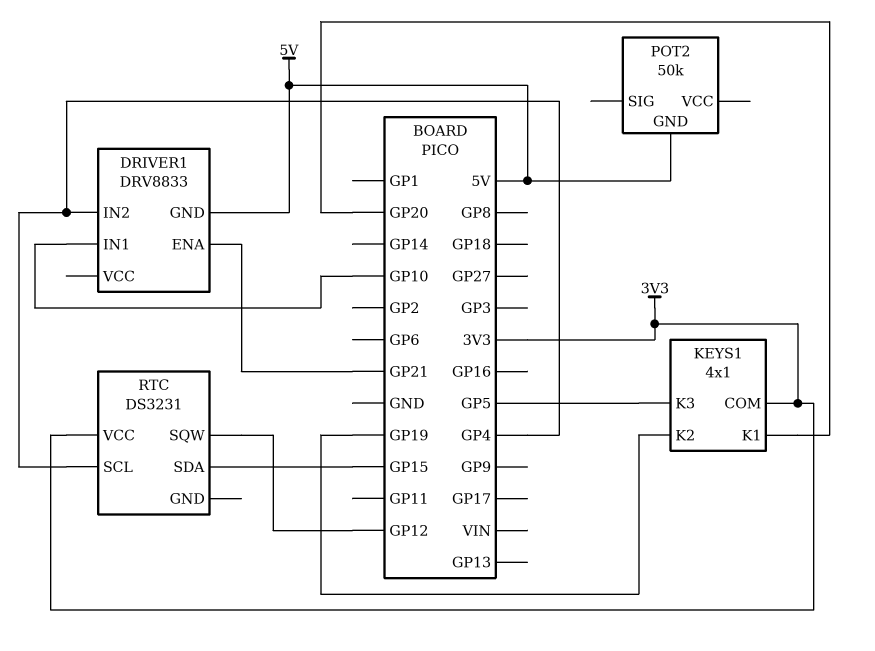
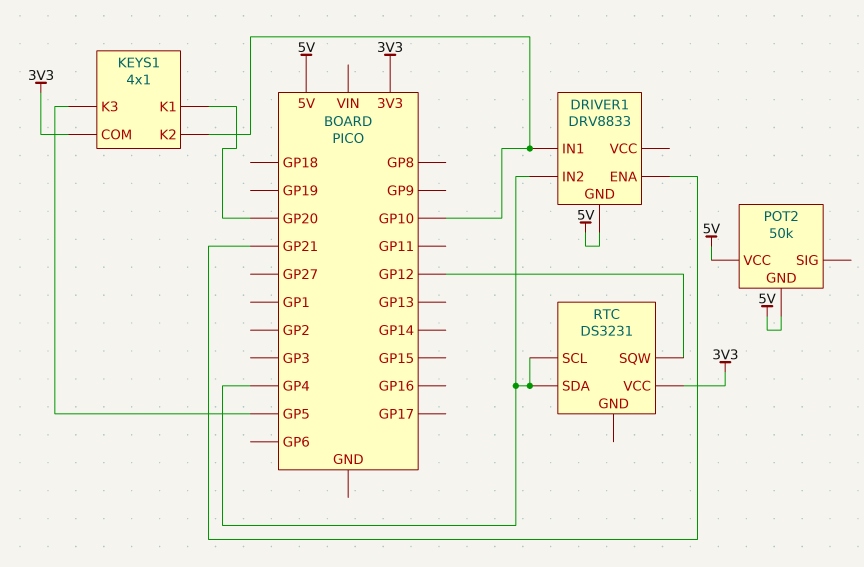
KEYS1 pin K2: GP19 -> GP10
POT2 pin VCC: none -> 5V
RTC pin SDA: GP15 -> GP4

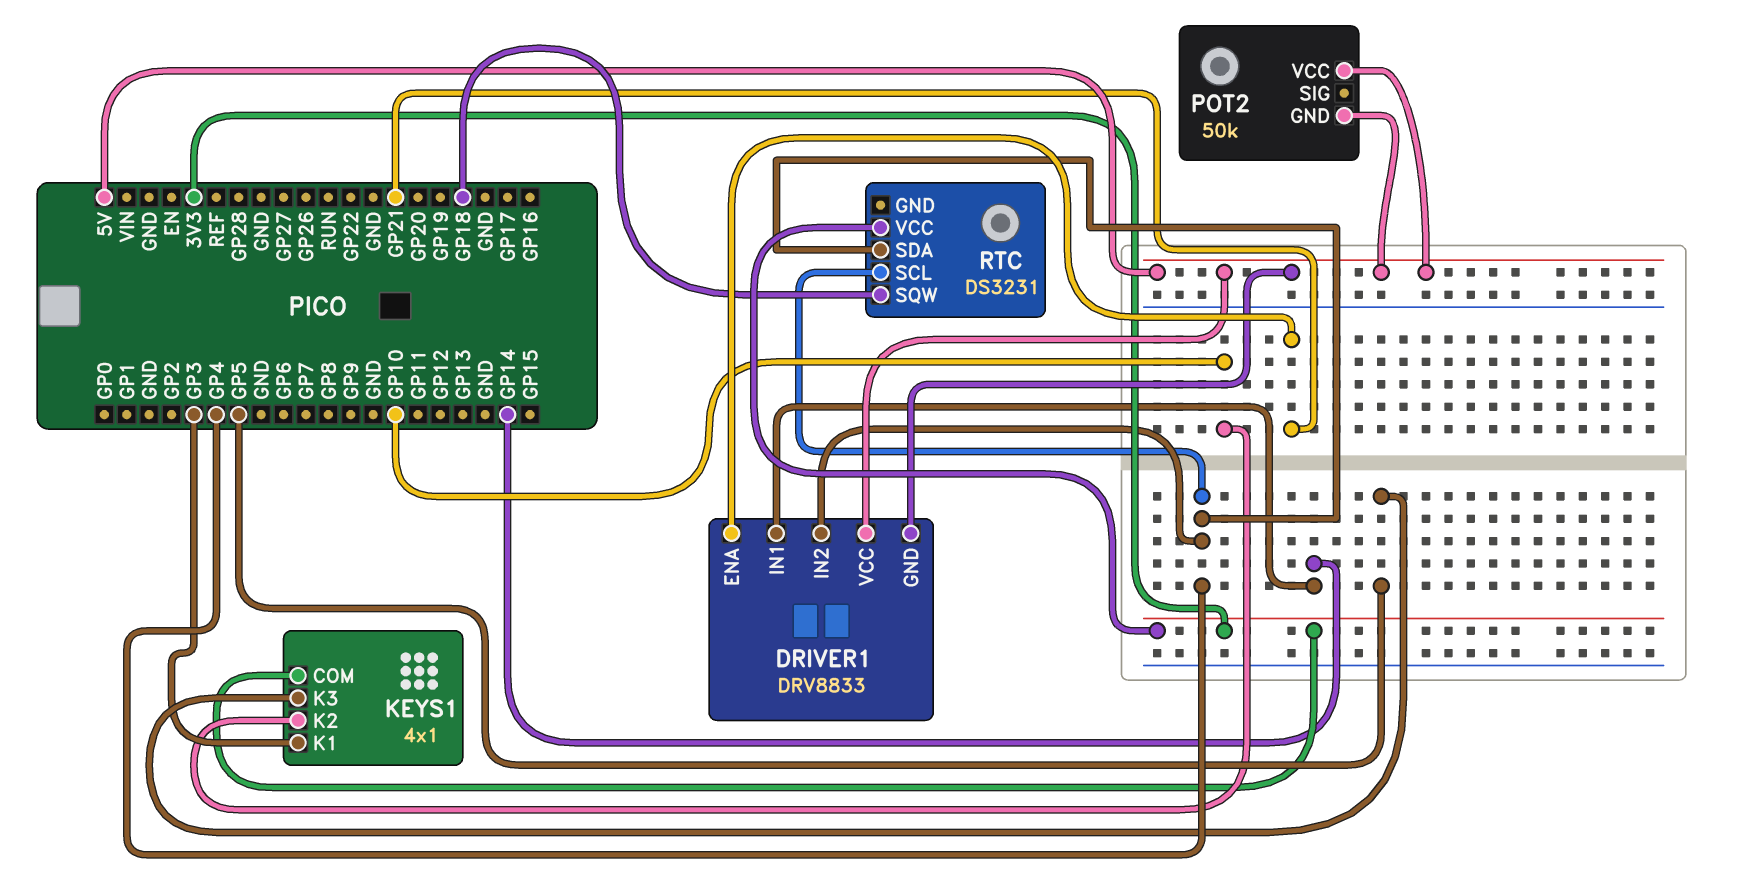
DRIVER1 pin IN1: GP10 -> GP14
DRIVER1 pin VCC: none -> 5V
KEYS1 pin K1: GP20 -> GP3
RTC pin SQW: GP12 -> GP18

